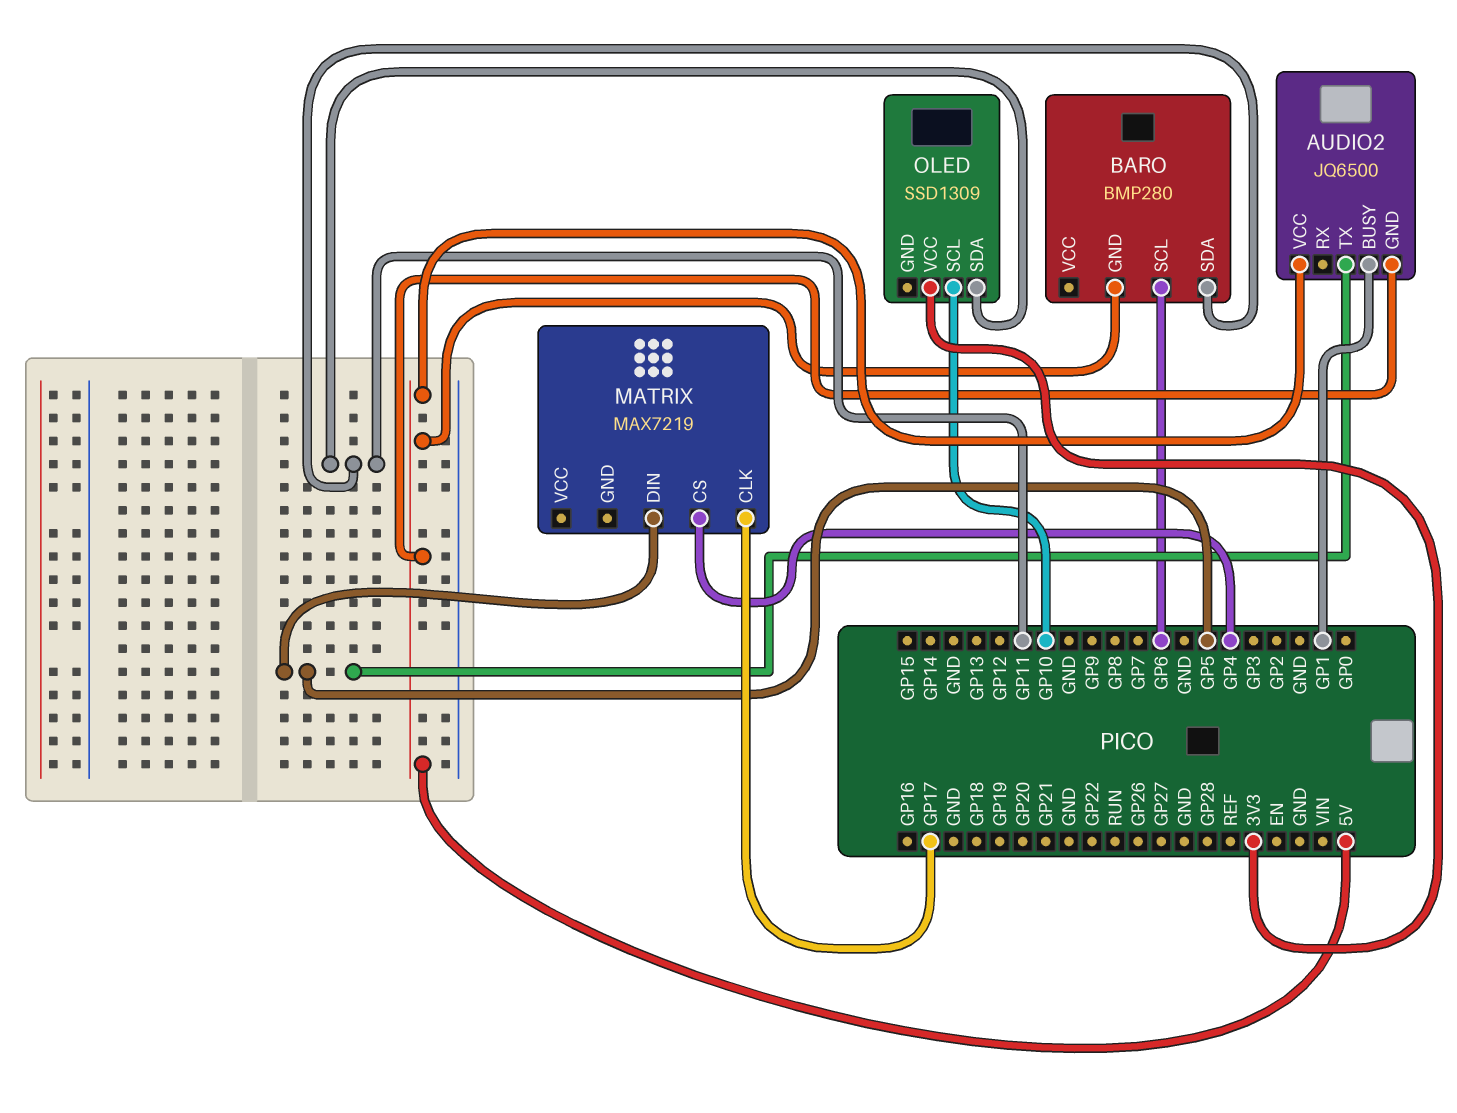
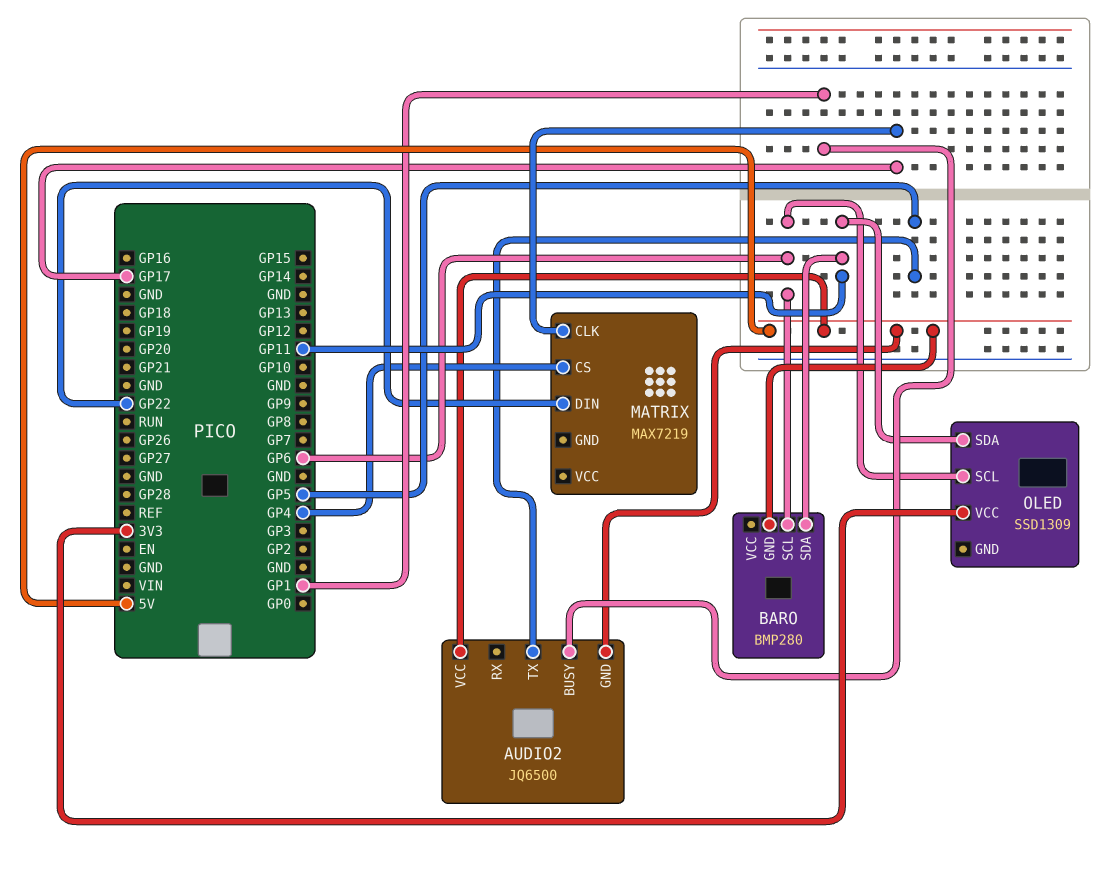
MATRIX pin DIN: GP5 -> GP22
OLED pin SCL: GP10 -> GP6

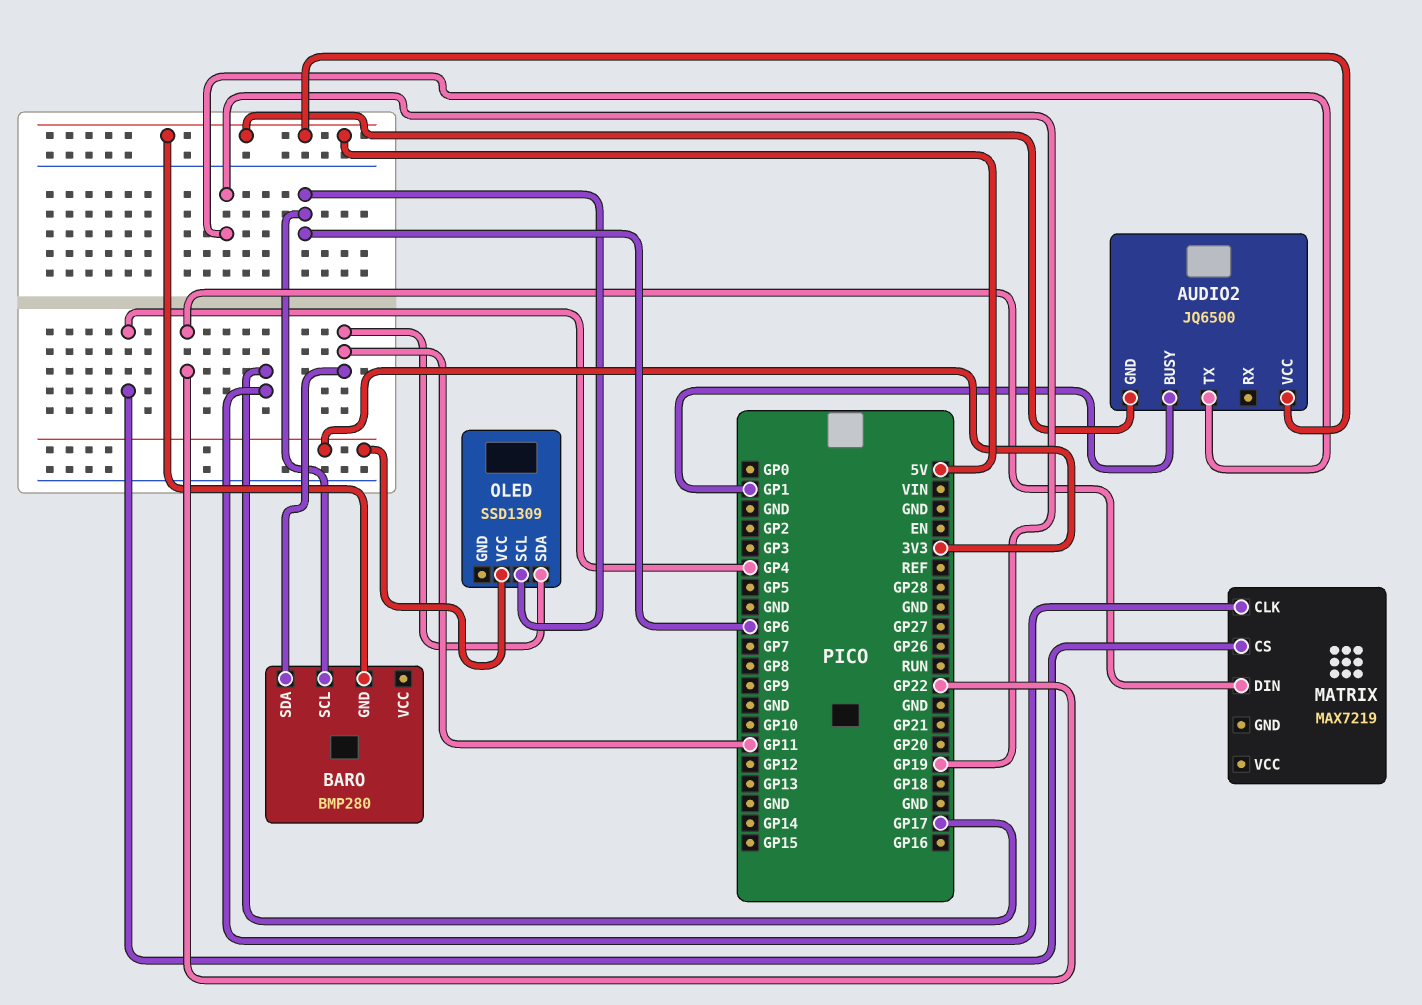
AUDIO2 pin TX: GP5 -> GP19

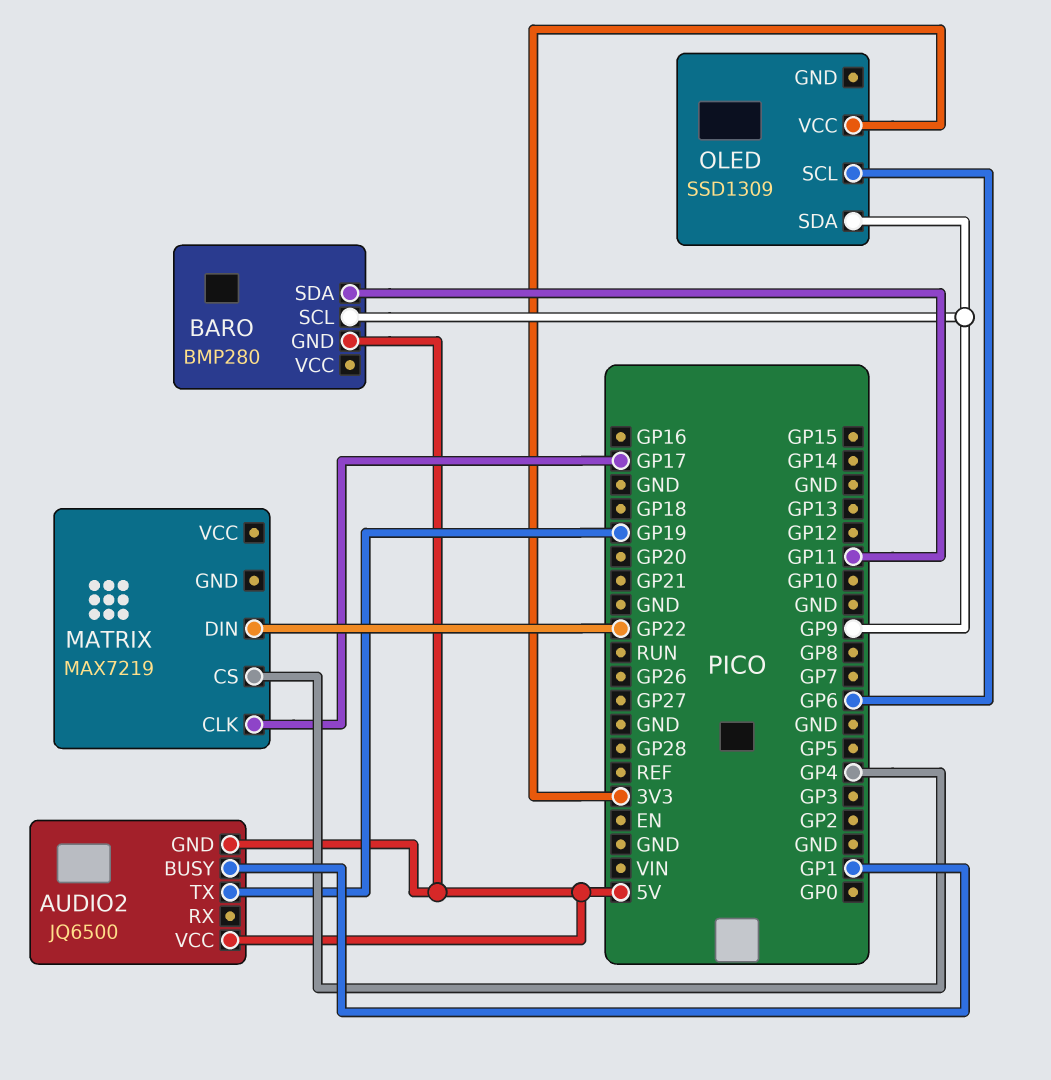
BARO pin SCL: GP6 -> GP9
OLED pin SDA: GP11 -> GP9

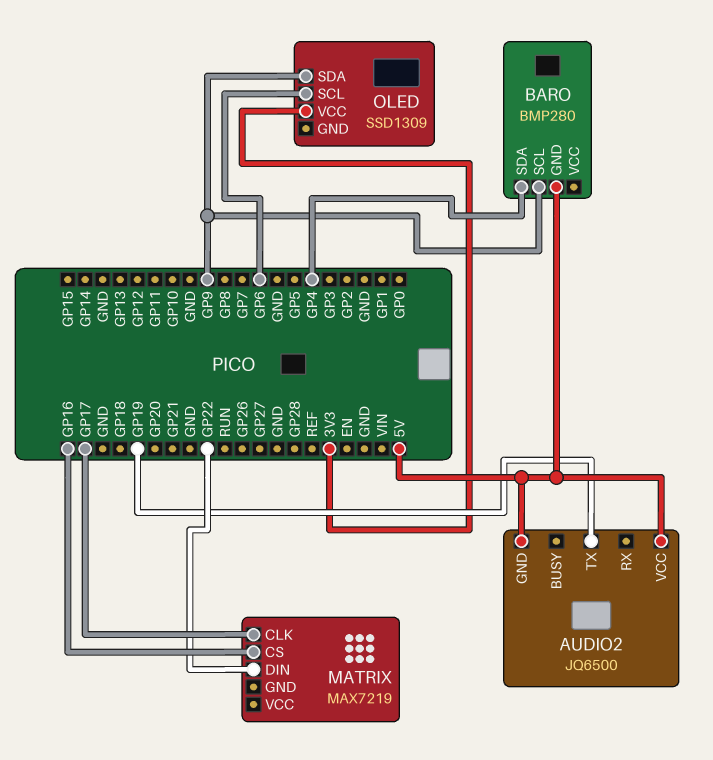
AUDIO2 pin BUSY: GP1 -> none
BARO pin SDA: GP11 -> GP4
MATRIX pin CS: GP4 -> GP16

